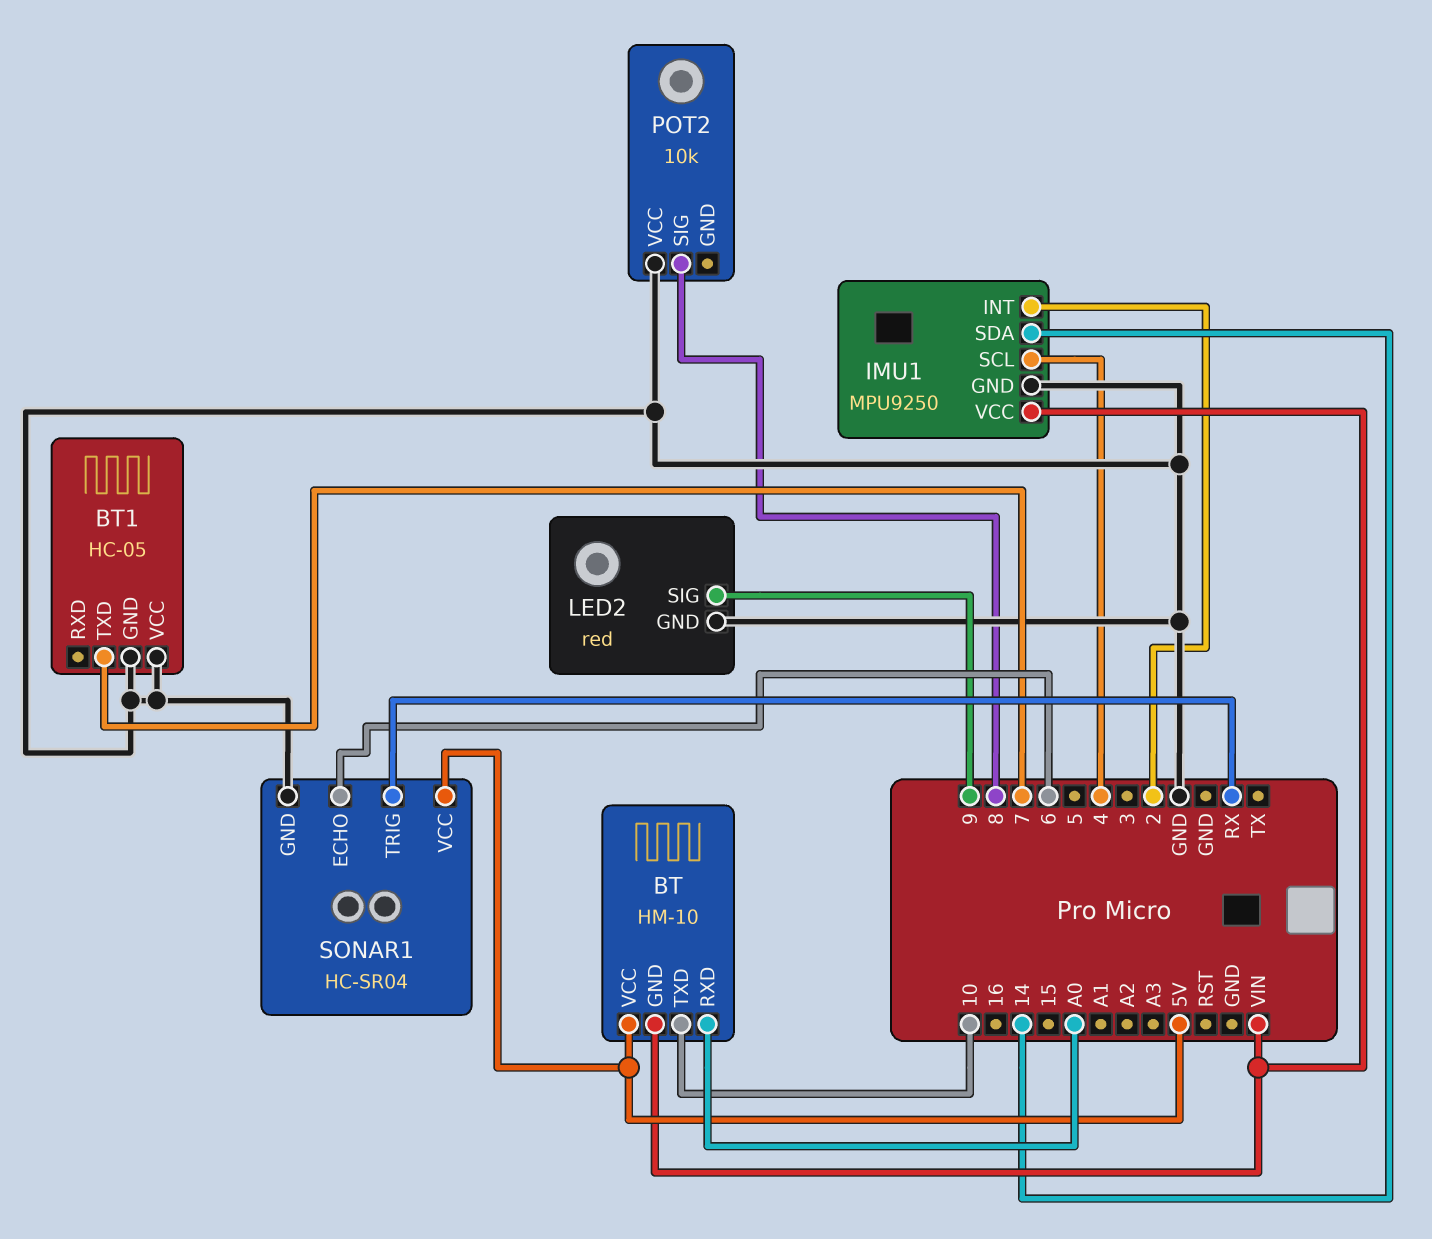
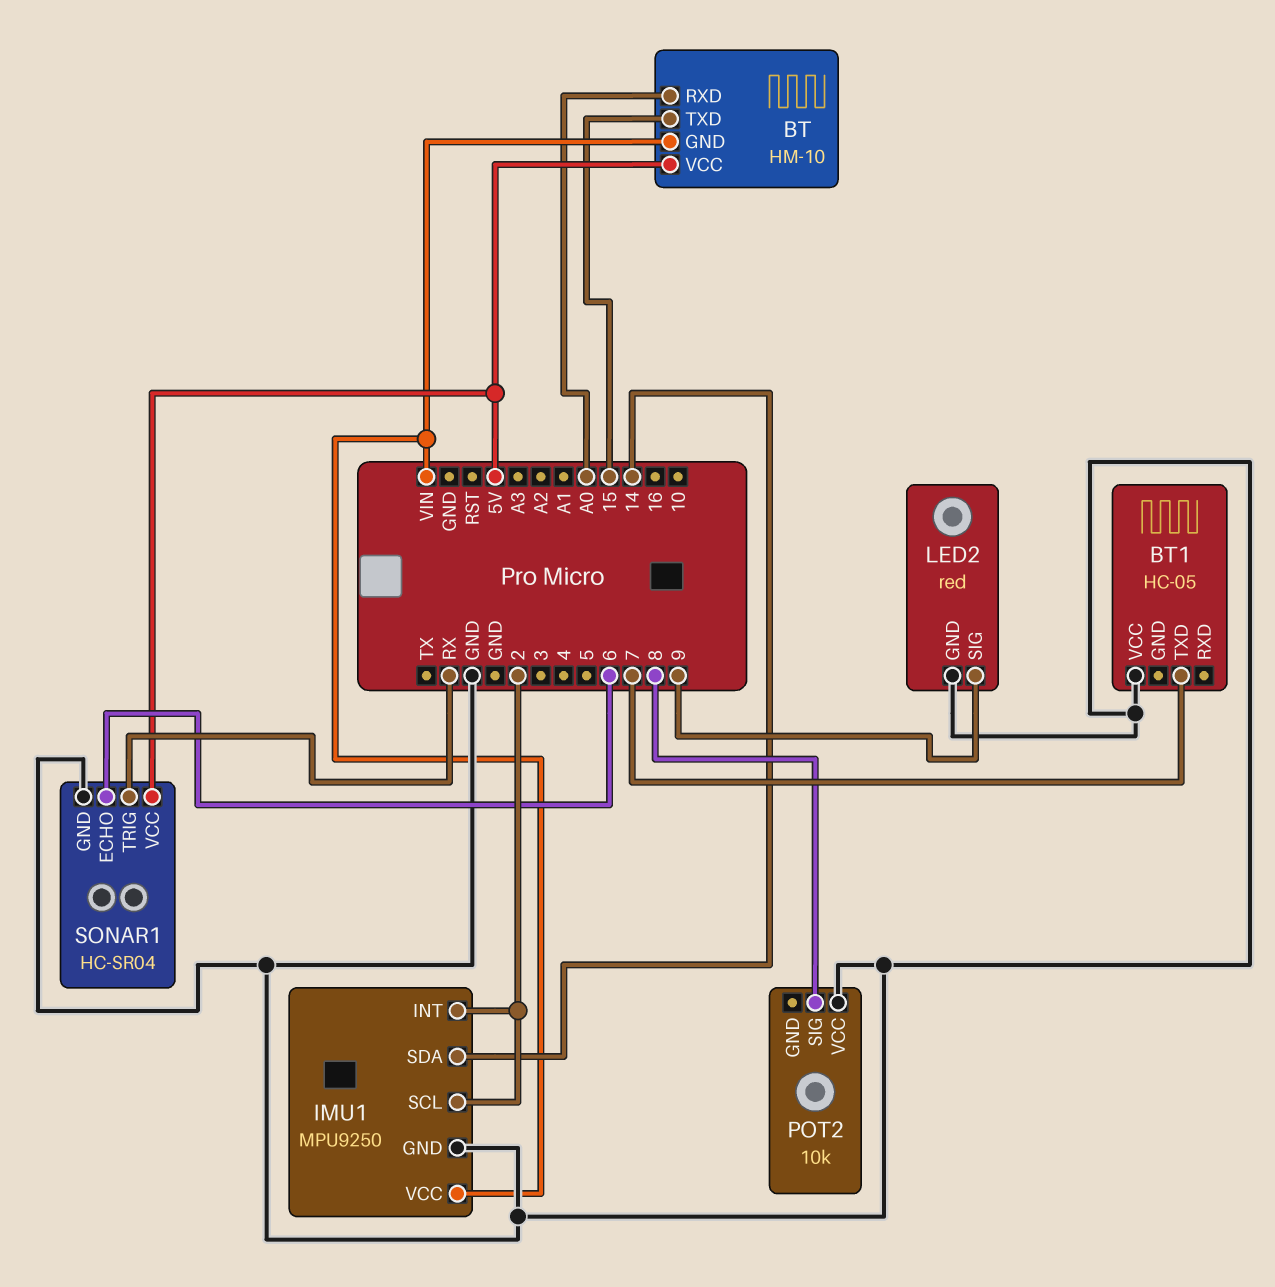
BT pin TXD: 10 -> 15
BT1 pin GND: GND -> none
IMU1 pin SCL: 4 -> 2

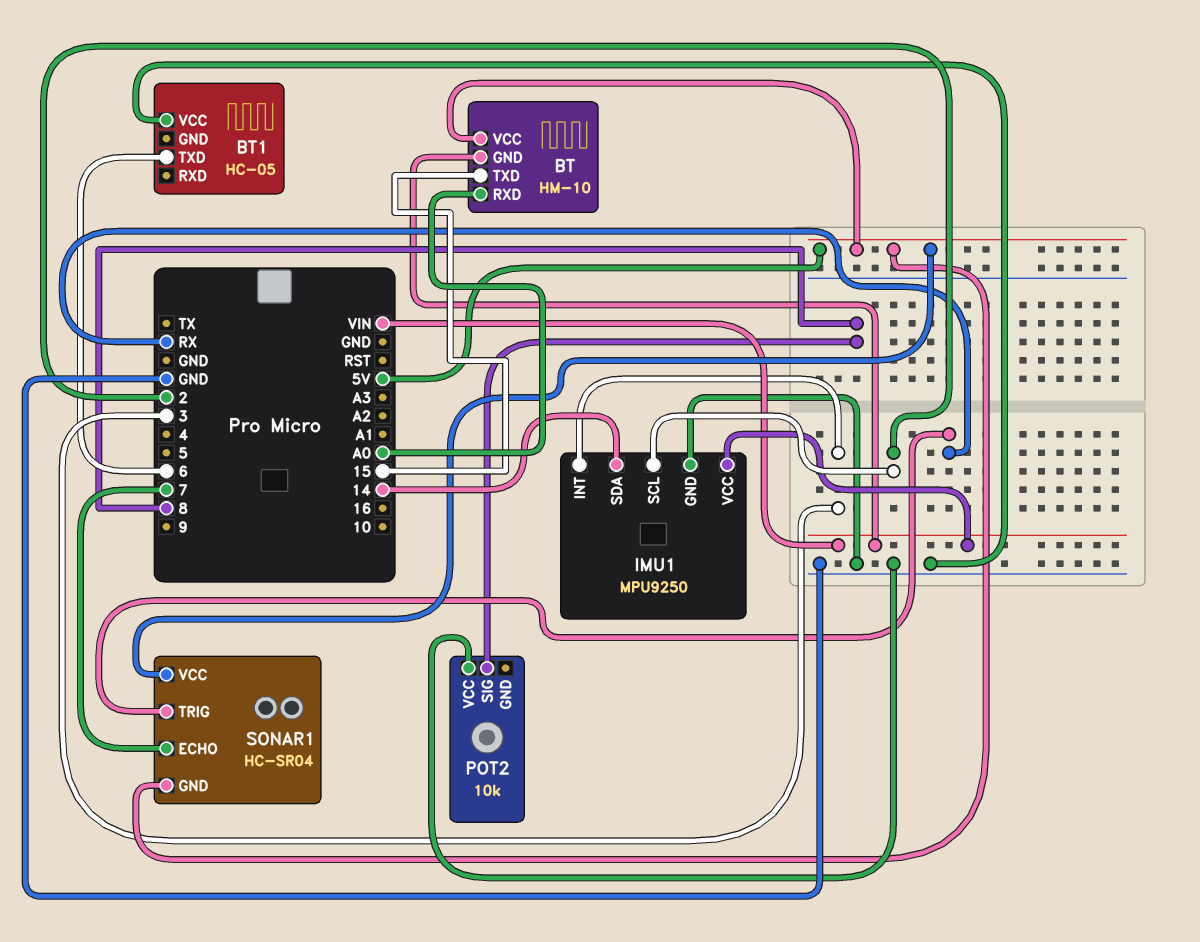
BT1 pin TXD: 7 -> 6
IMU1 pin INT: 2 -> 3
LED2: red -> none
LED2 pin GND: GND -> none
LED2 pin SIG: 9 -> none
SONAR1 pin ECHO: 6 -> 7
SONAR1 pin GND: GND -> 5V

